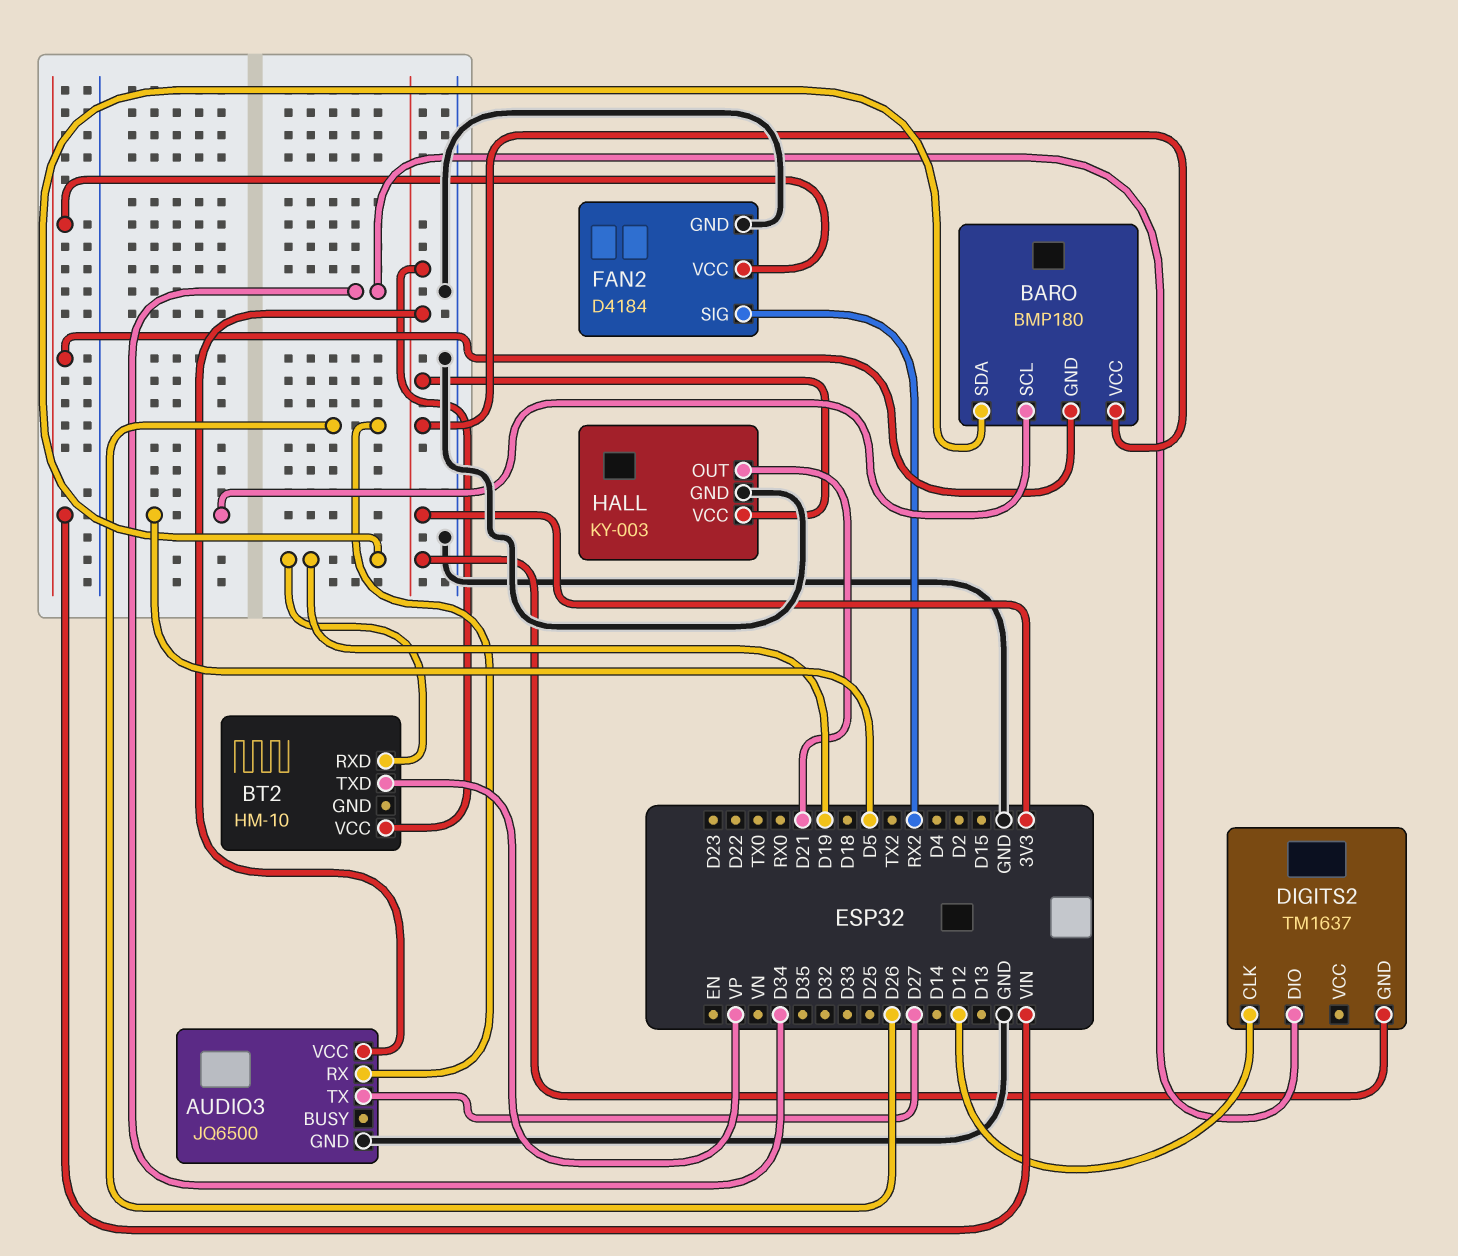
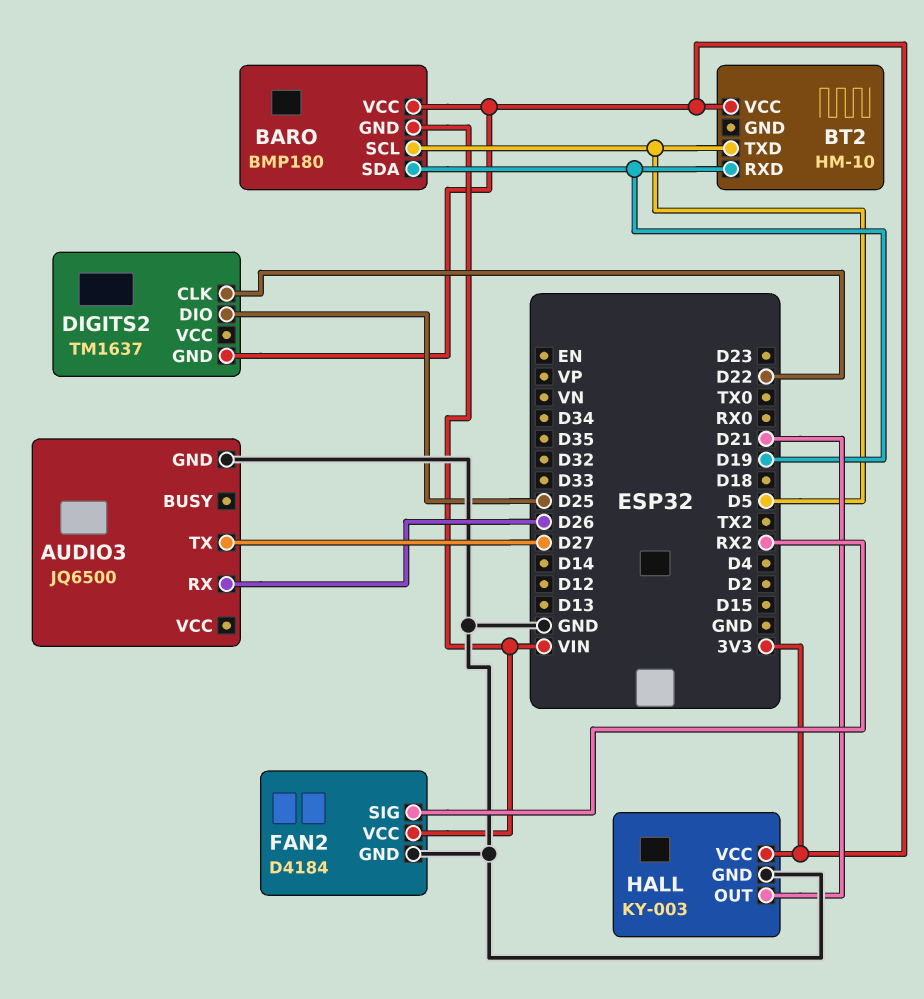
AUDIO3 pin VCC: 3V3 -> none
BT2 pin TXD: VP -> D5
DIGITS2 pin CLK: D12 -> D22
DIGITS2 pin DIO: D34 -> D25

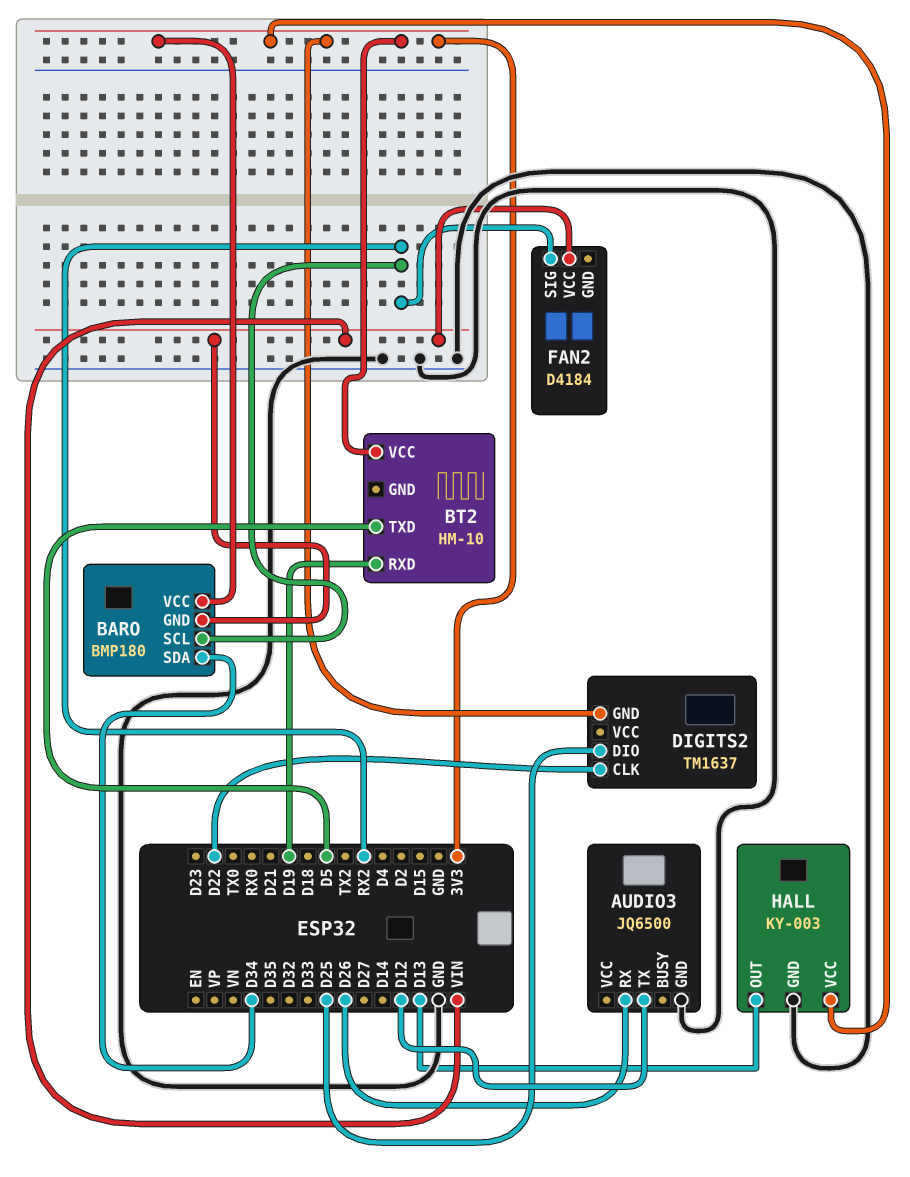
AUDIO3 pin TX: D27 -> D12
BARO pin SCL: D5 -> RX2
BARO pin SDA: D19 -> D34
FAN2 pin GND: GND -> none
HALL pin OUT: D21 -> D13

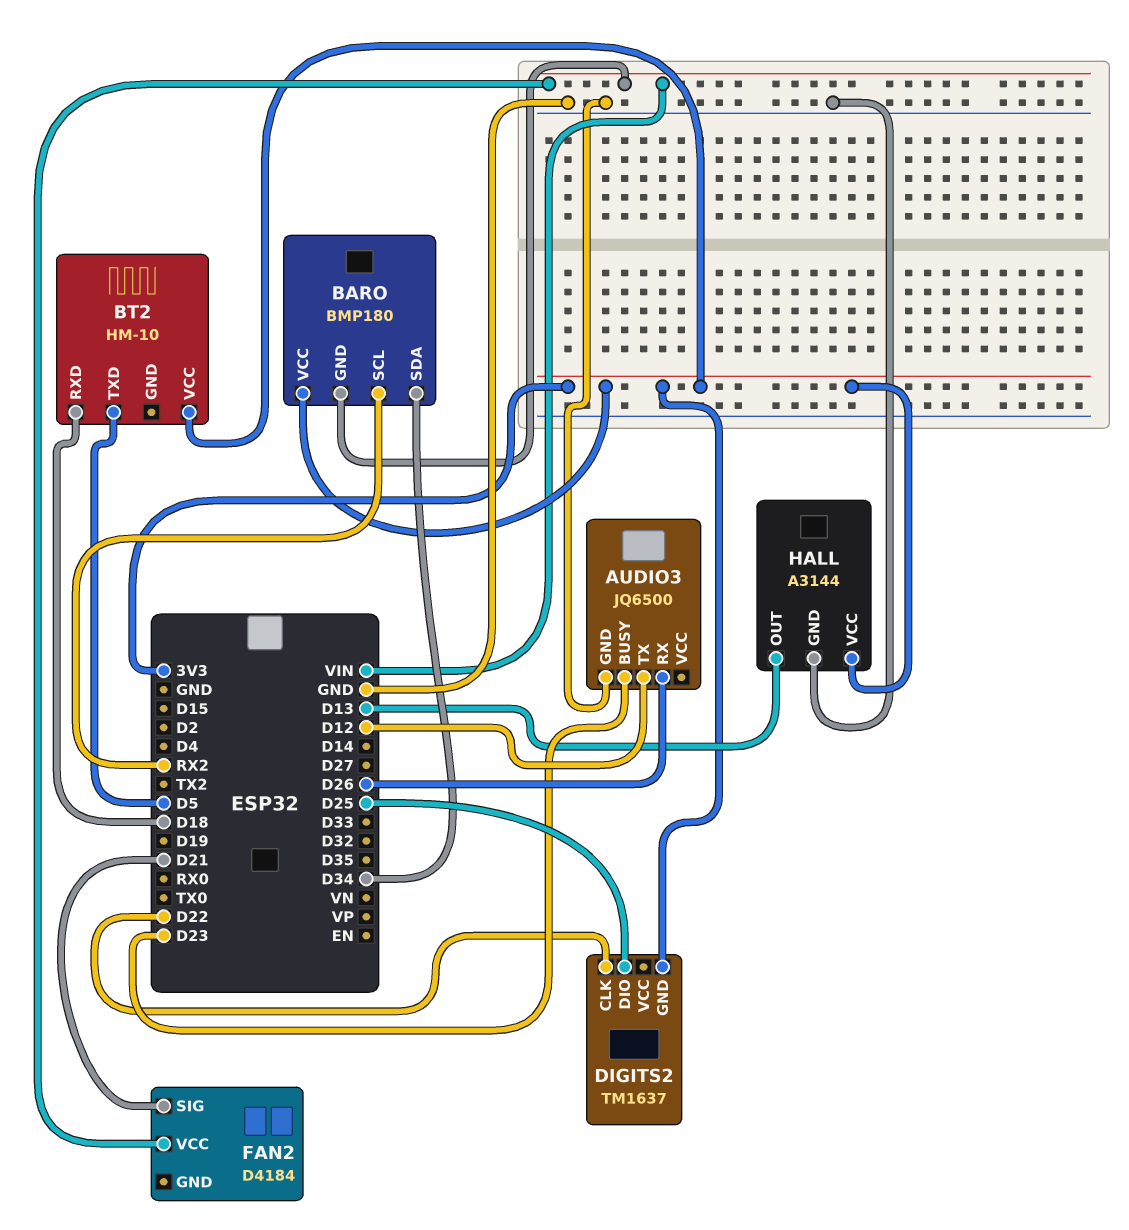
AUDIO3 pin BUSY: none -> D23
BT2 pin RXD: D19 -> D18
FAN2 pin SIG: RX2 -> D21
HALL: KY-003 -> A3144

